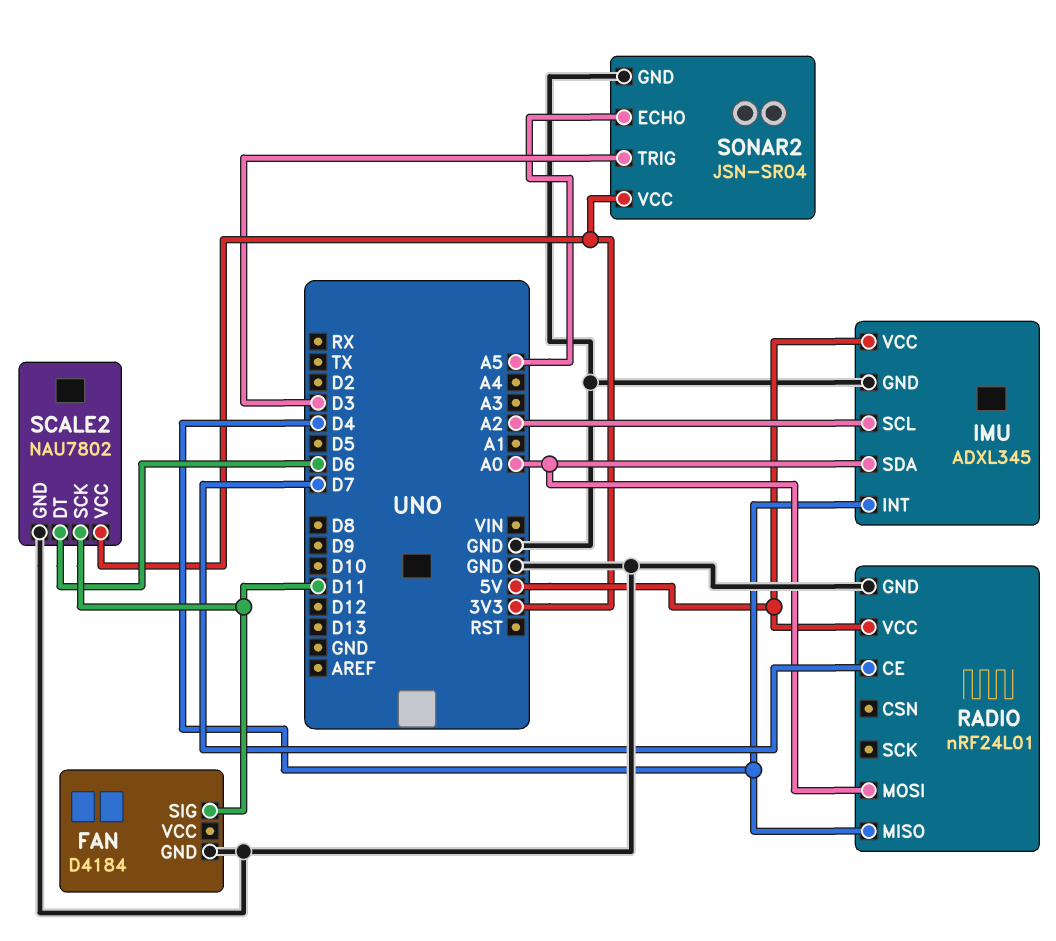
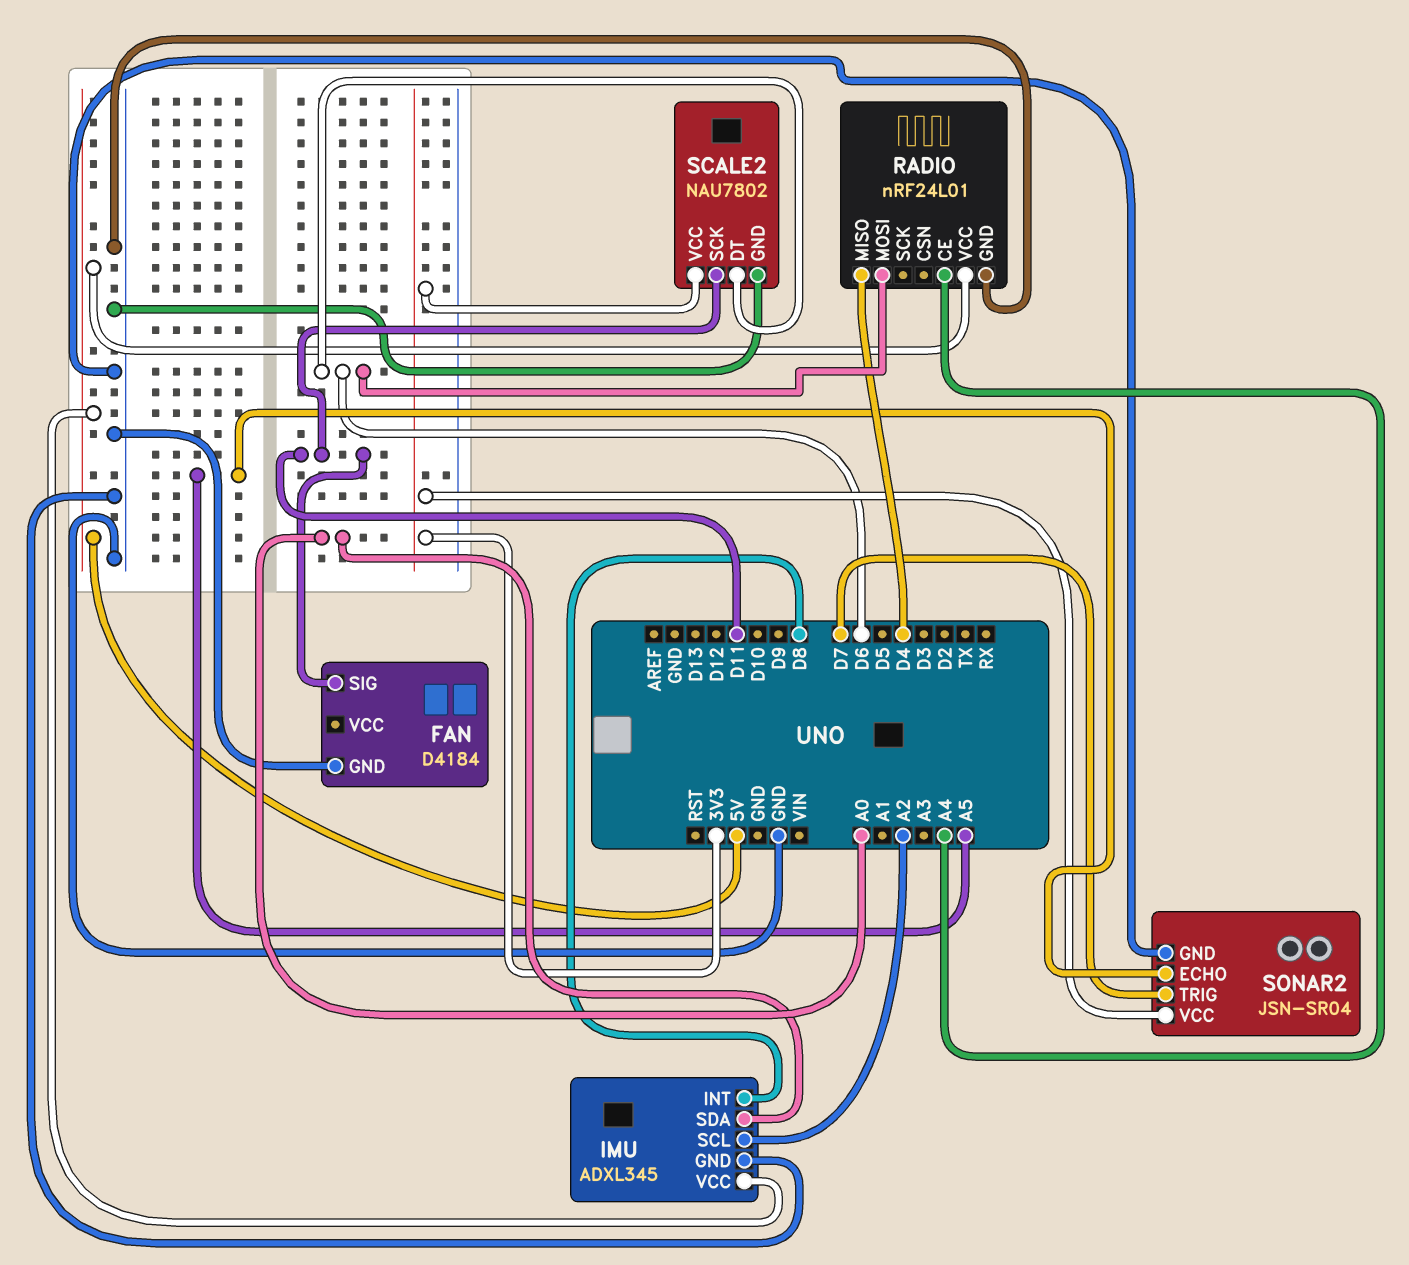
IMU pin INT: D4 -> D8
RADIO pin CE: D7 -> A4
RADIO pin MOSI: A0 -> D6
SONAR2 pin TRIG: D3 -> D7

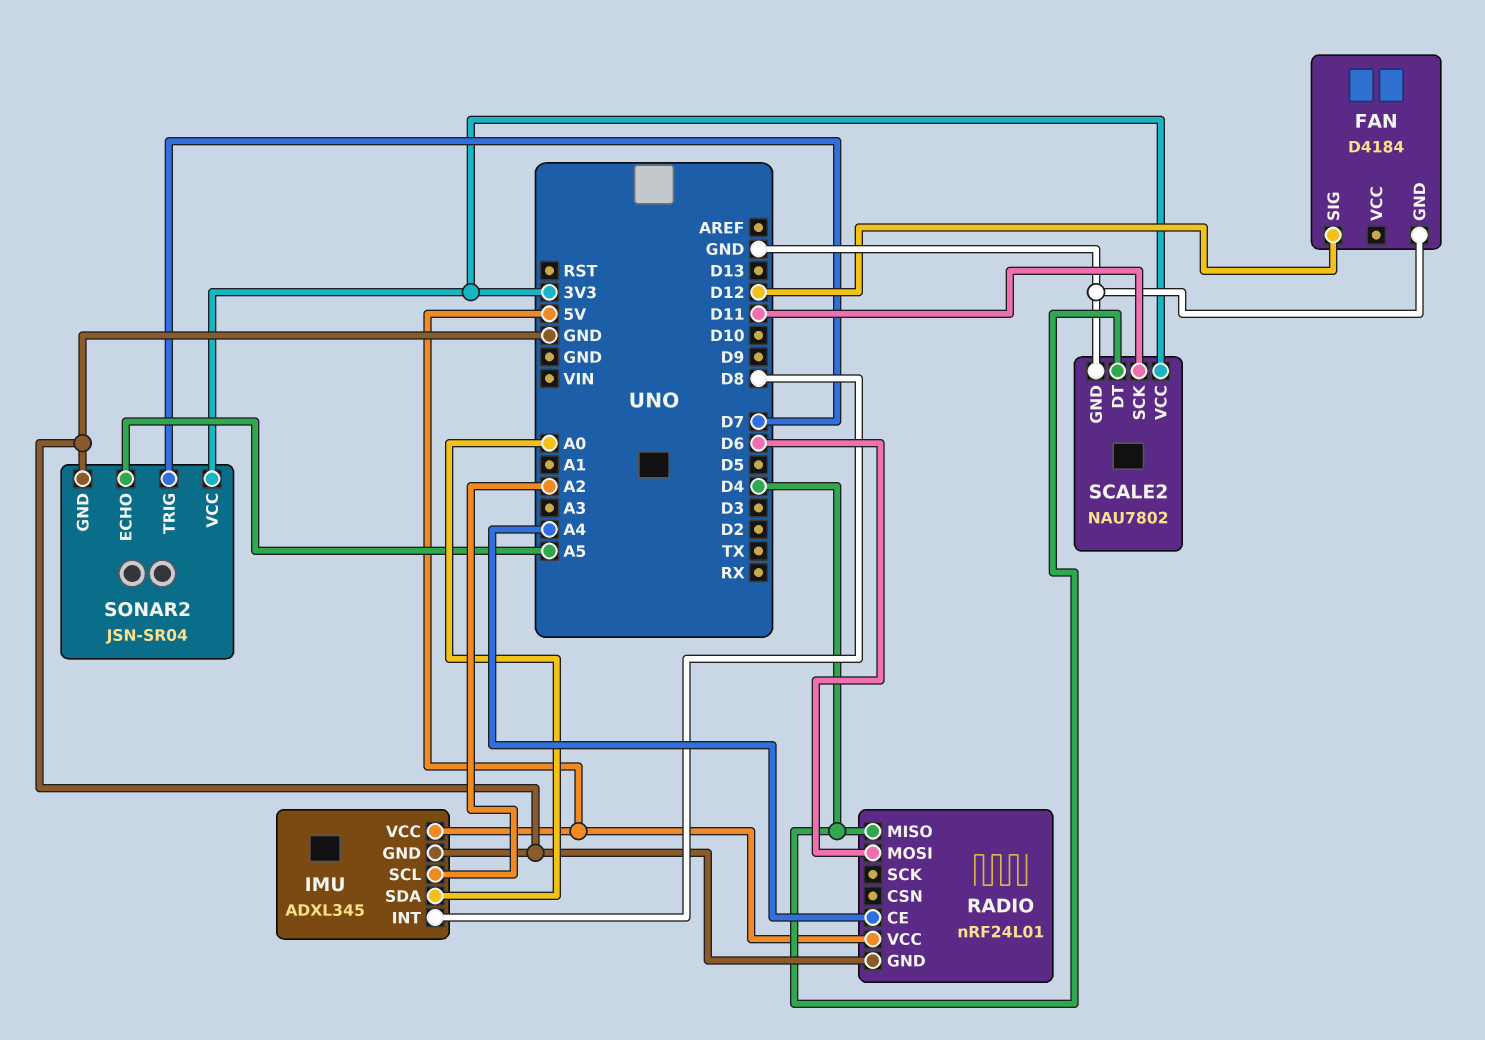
FAN pin SIG: D11 -> D12
SCALE2 pin DT: D6 -> D4

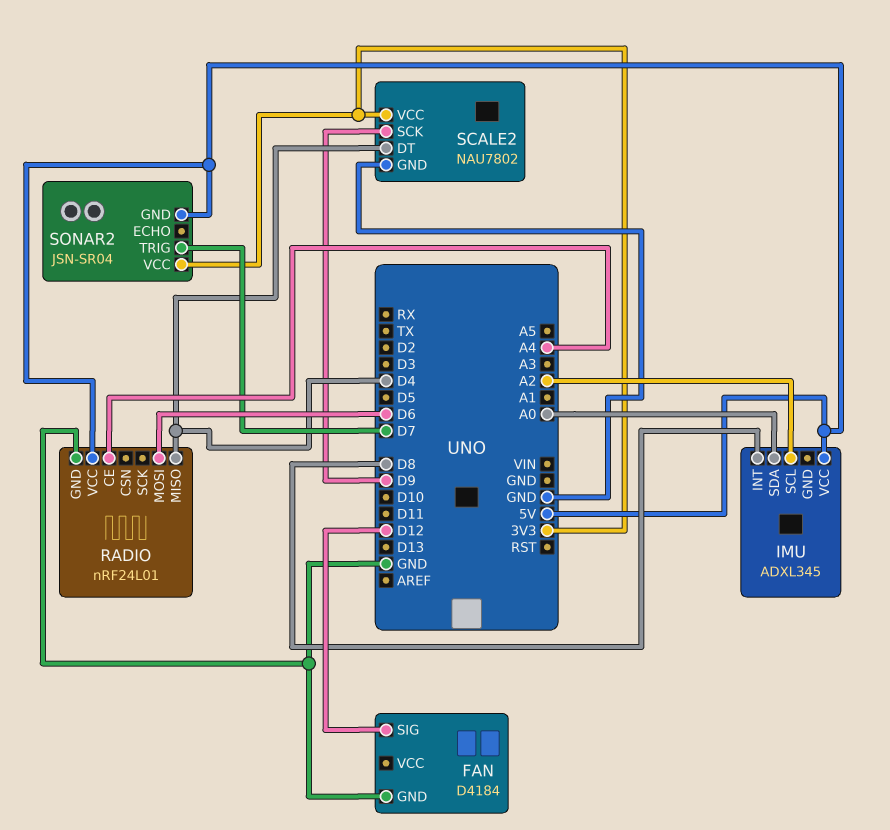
IMU pin GND: GND -> none
SCALE2 pin SCK: D11 -> D9
SONAR2 pin ECHO: A5 -> none
SONAR2 pin GND: GND -> 5V

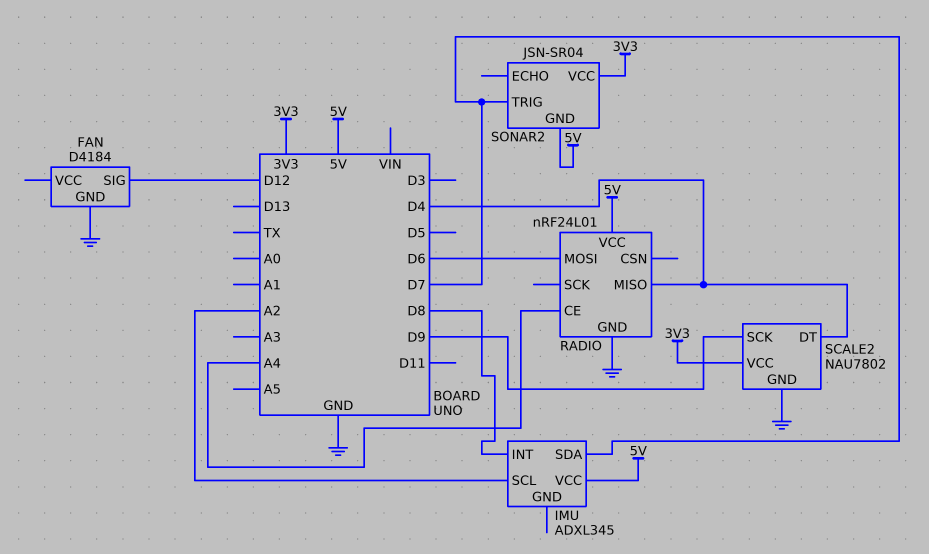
IMU pin SDA: A0 -> D7

